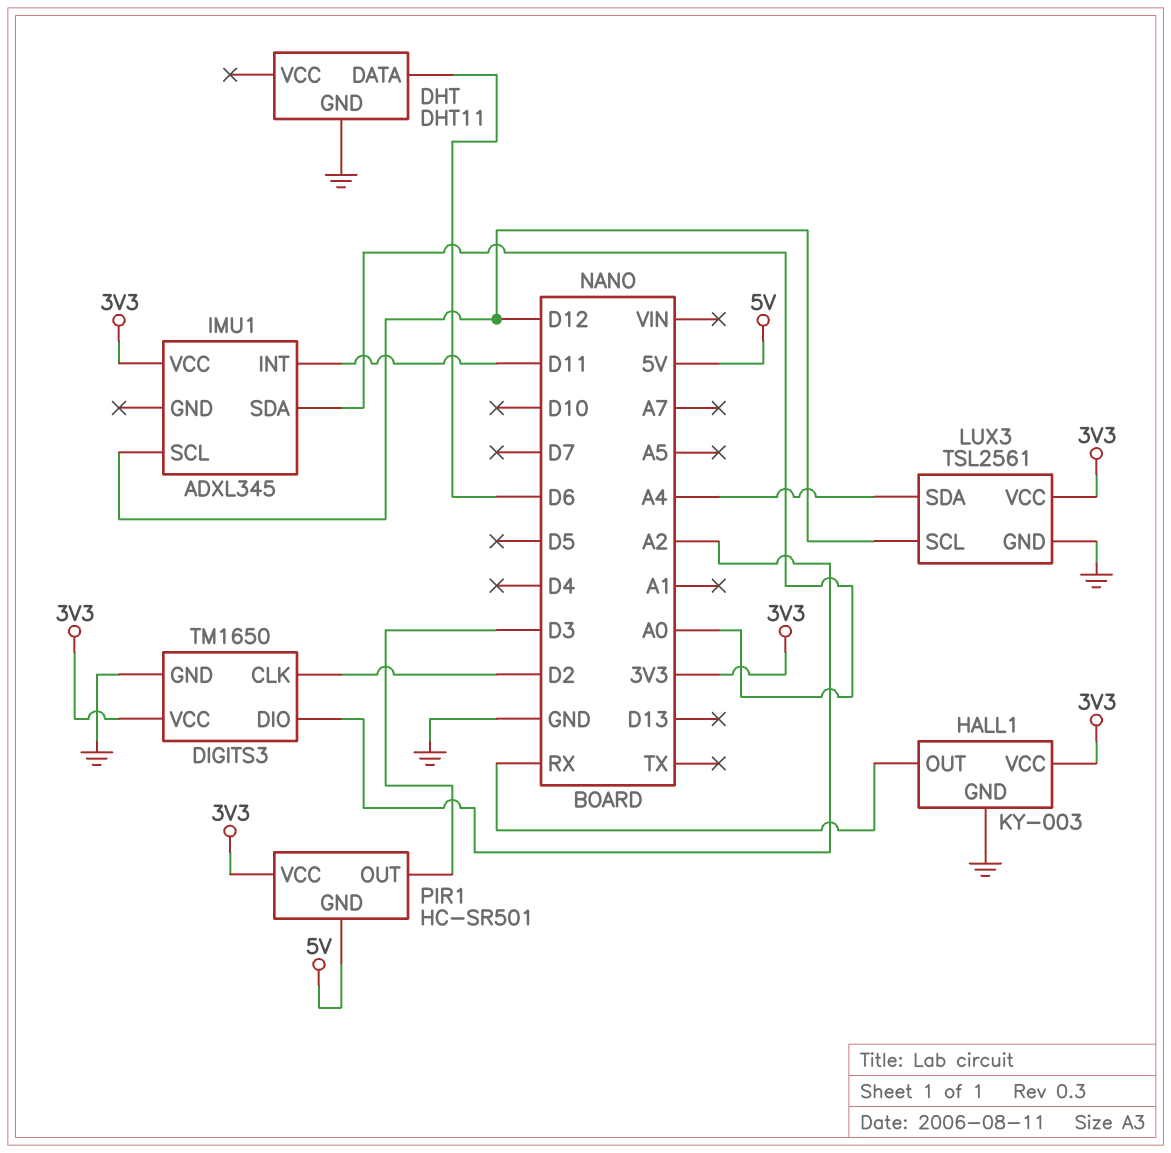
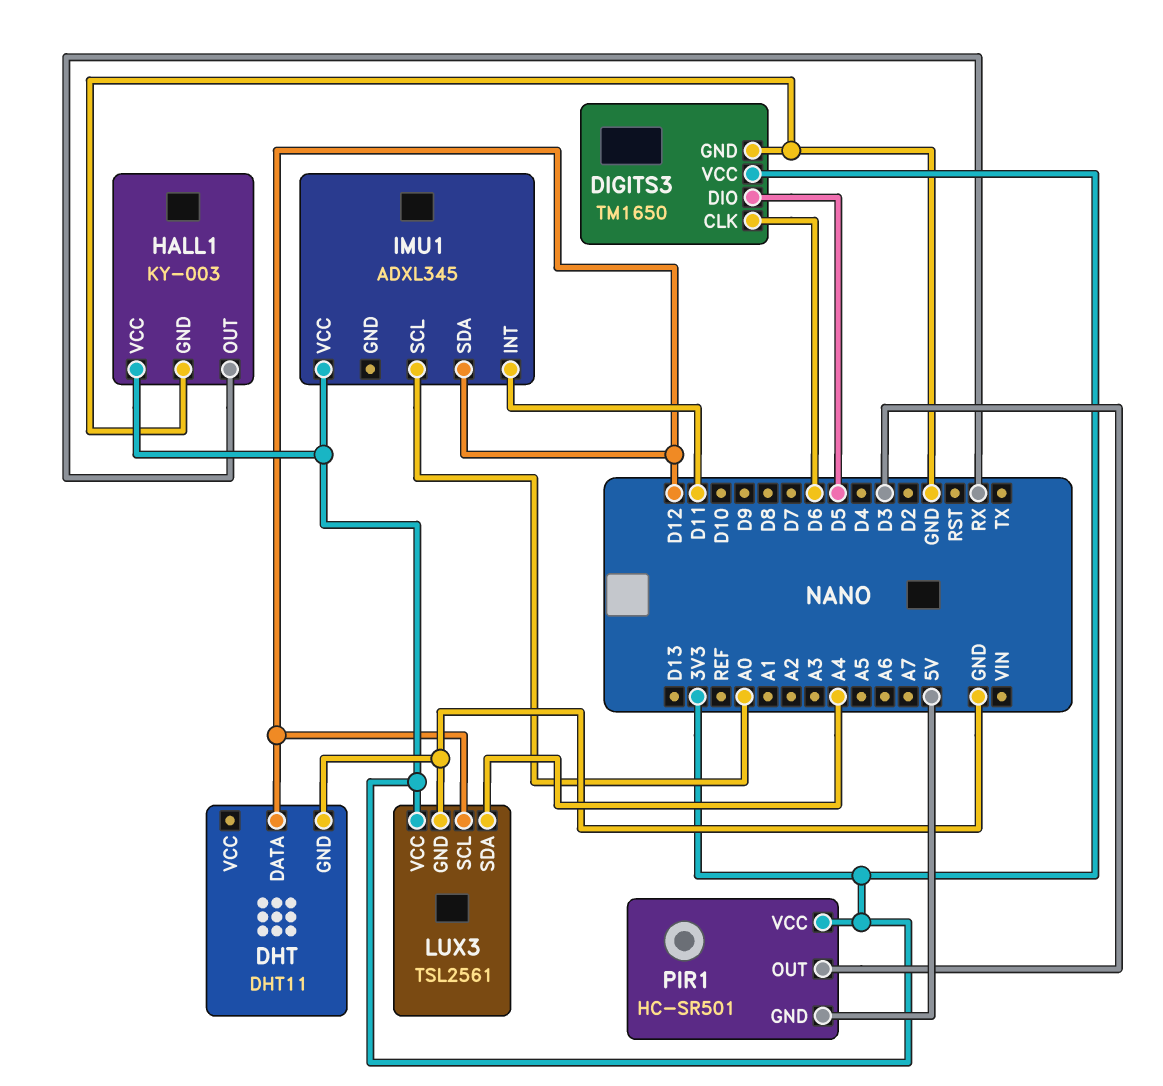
DHT pin DATA: D6 -> D12
DIGITS3 pin CLK: D2 -> D6
DIGITS3 pin DIO: A2 -> D5
IMU1 pin SCL: D12 -> A0
IMU1 pin SDA: A0 -> D12

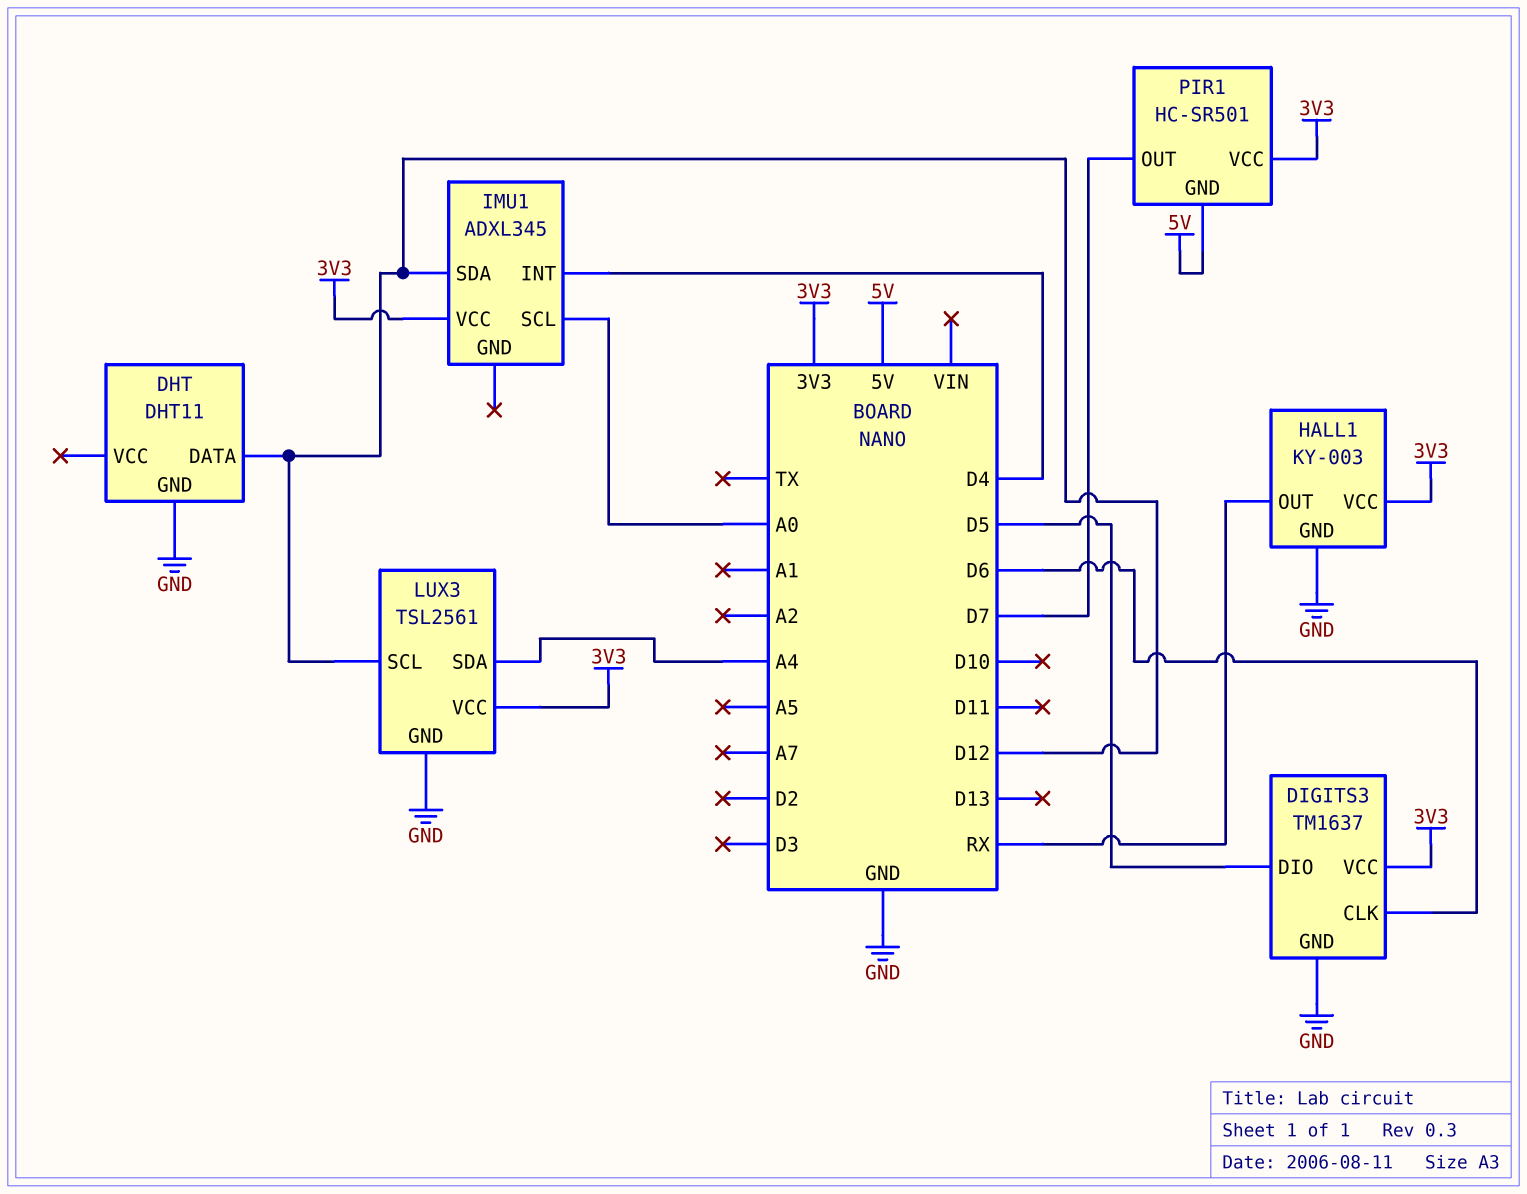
DIGITS3: TM1650 -> TM1637
IMU1 pin INT: D11 -> D4
PIR1 pin OUT: D3 -> D7

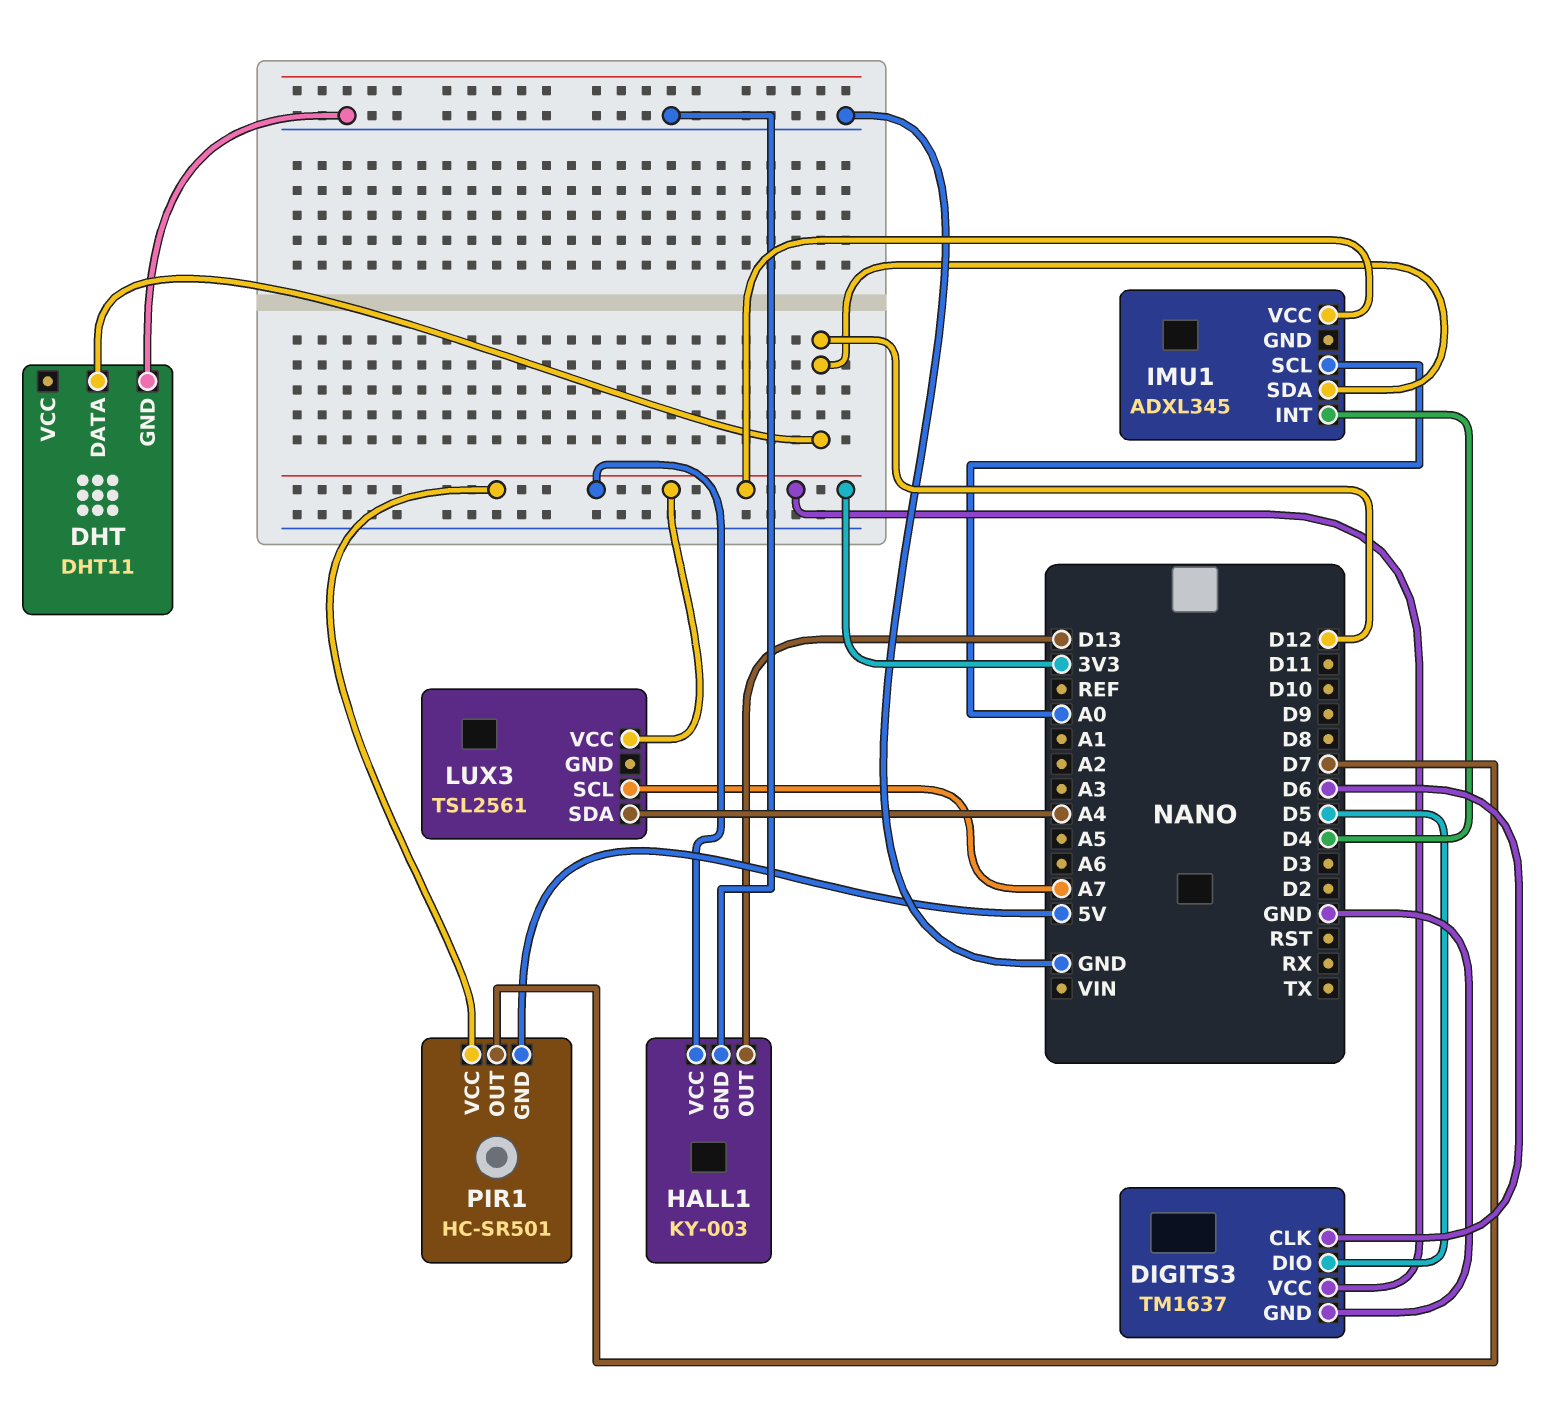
HALL1 pin OUT: RX -> D13
LUX3 pin GND: GND -> none
LUX3 pin SCL: D12 -> A7

